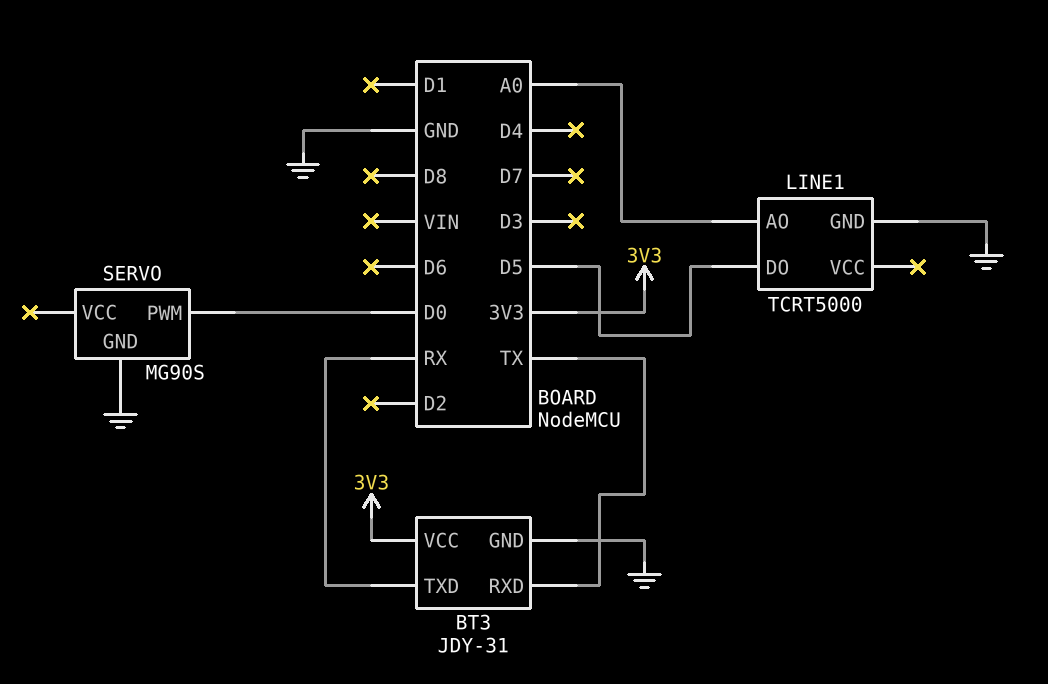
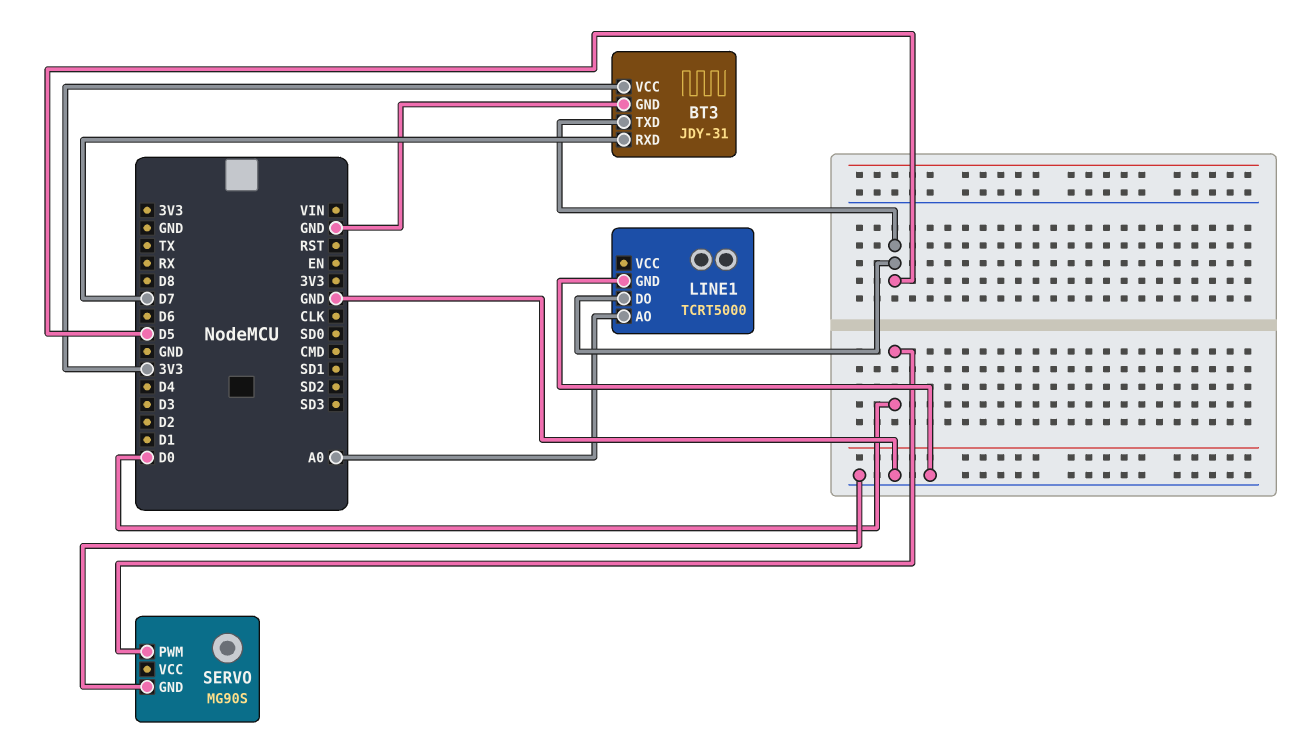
BT3 pin RXD: TX -> D7
BT3 pin TXD: RX -> D5

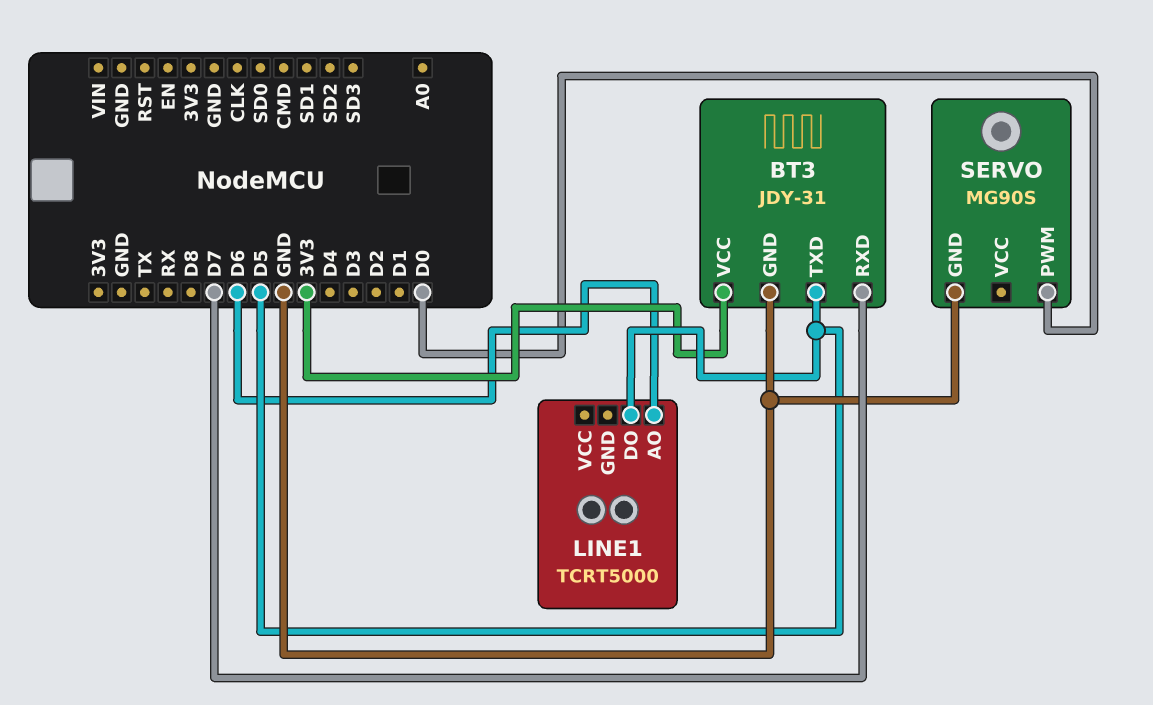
LINE1 pin AO: A0 -> D6
LINE1 pin GND: GND -> none

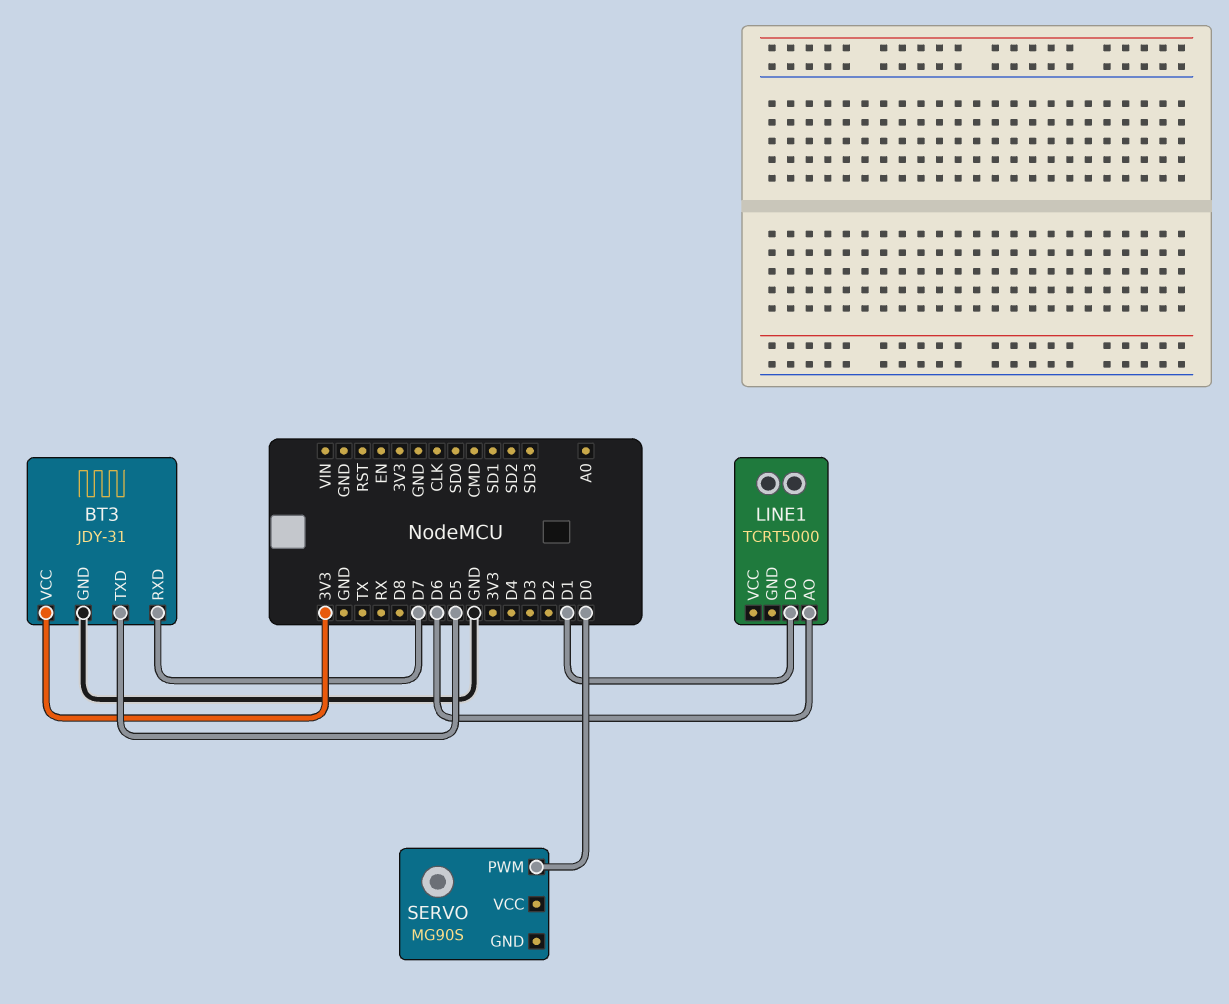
LINE1 pin DO: D5 -> D1
SERVO pin GND: GND -> none

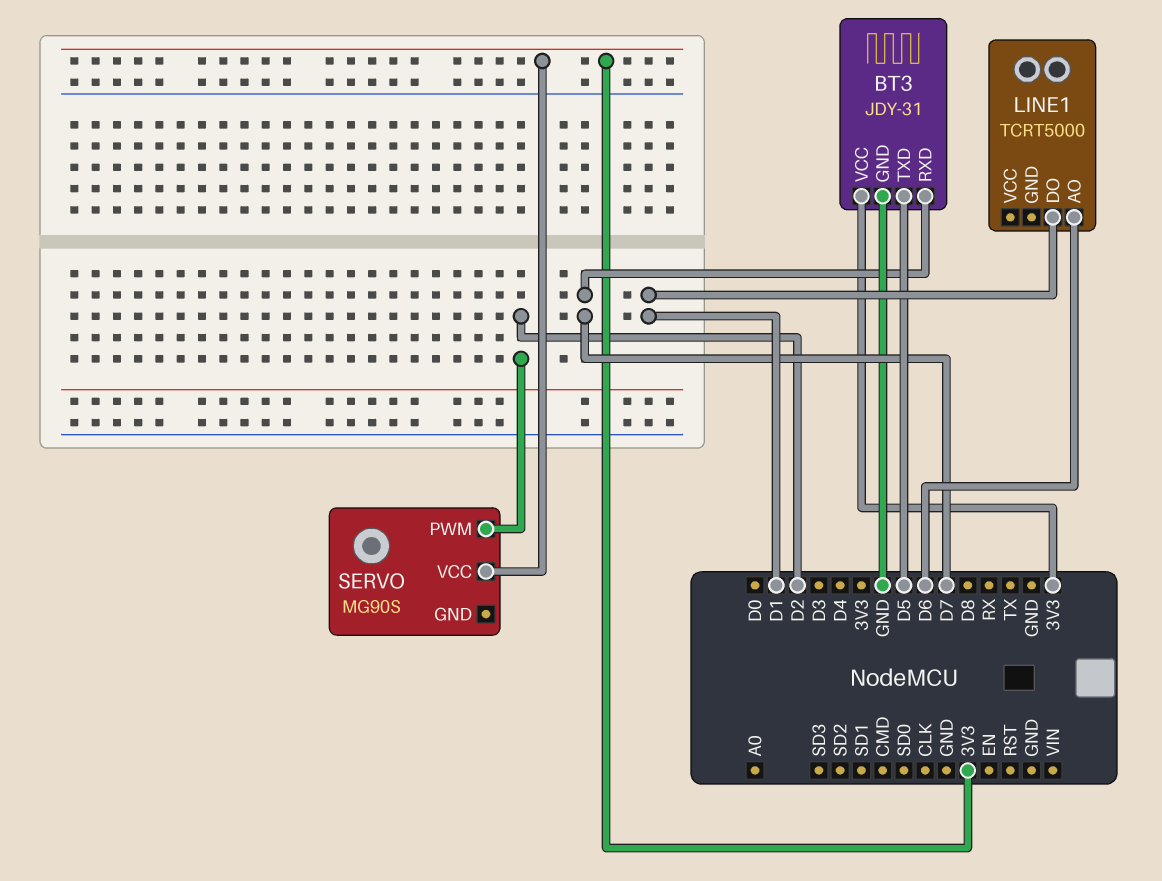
SERVO pin PWM: D0 -> D2
SERVO pin VCC: none -> 3V3

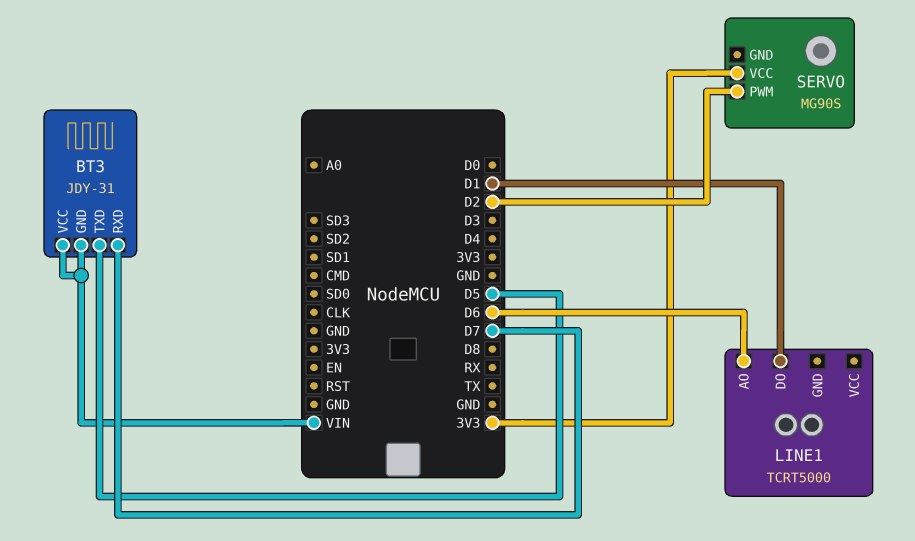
BT3 pin GND: GND -> VIN
BT3 pin VCC: 3V3 -> VIN

